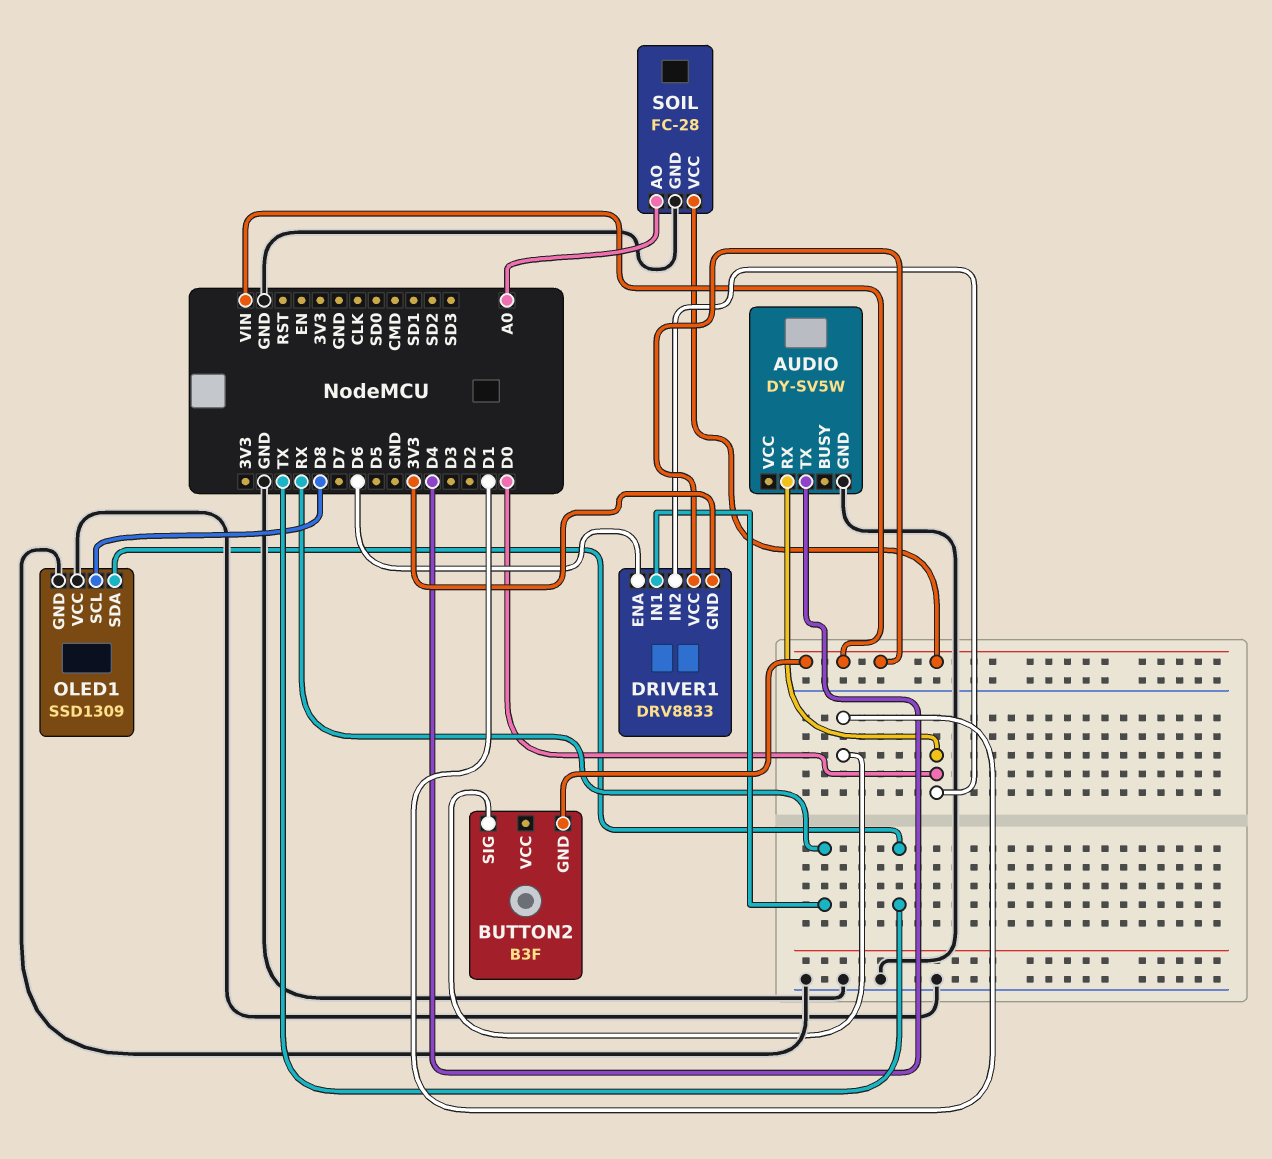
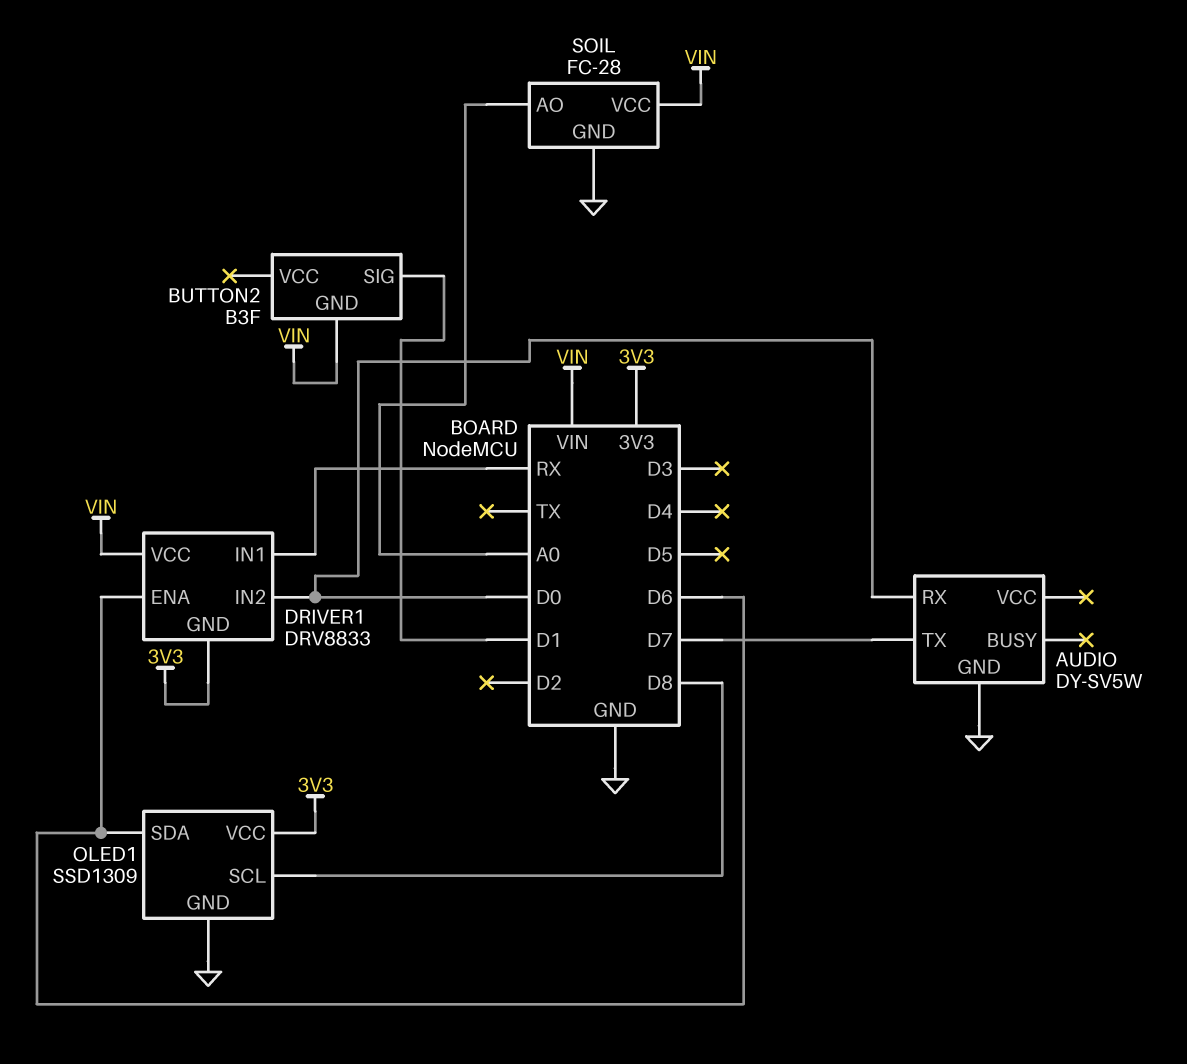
AUDIO pin TX: D4 -> D7
OLED1 pin SDA: TX -> D6
OLED1 pin VCC: GND -> 3V3

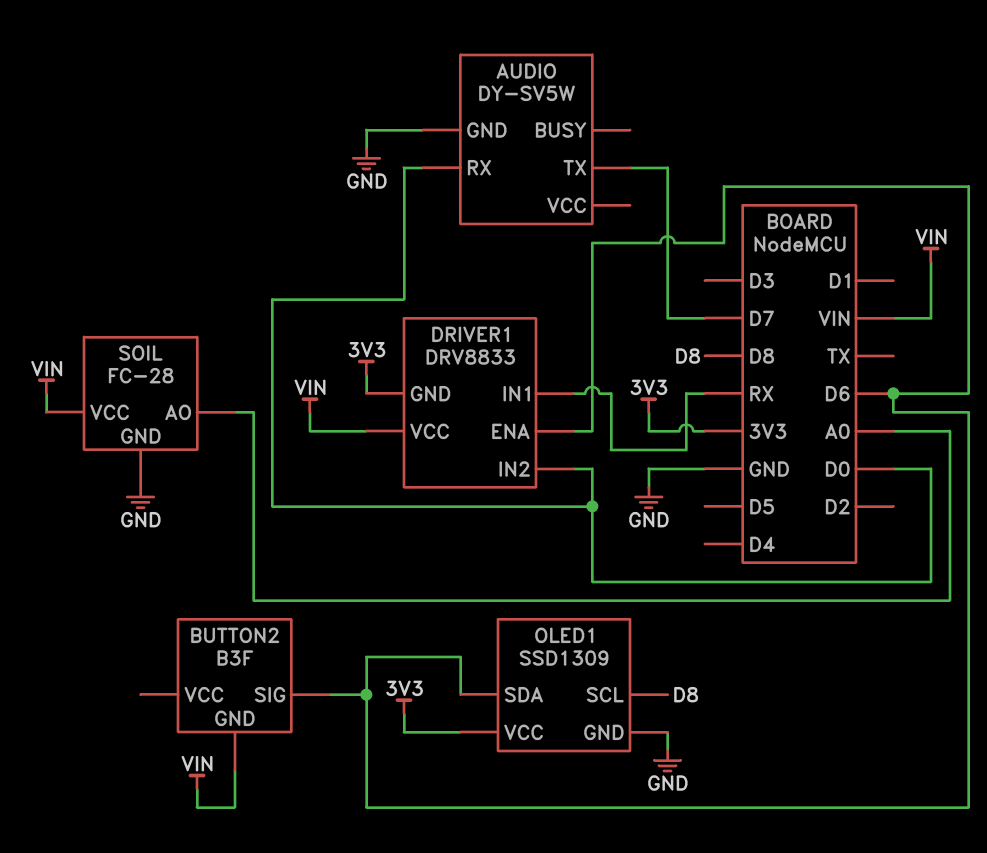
BUTTON2 pin SIG: D1 -> D6

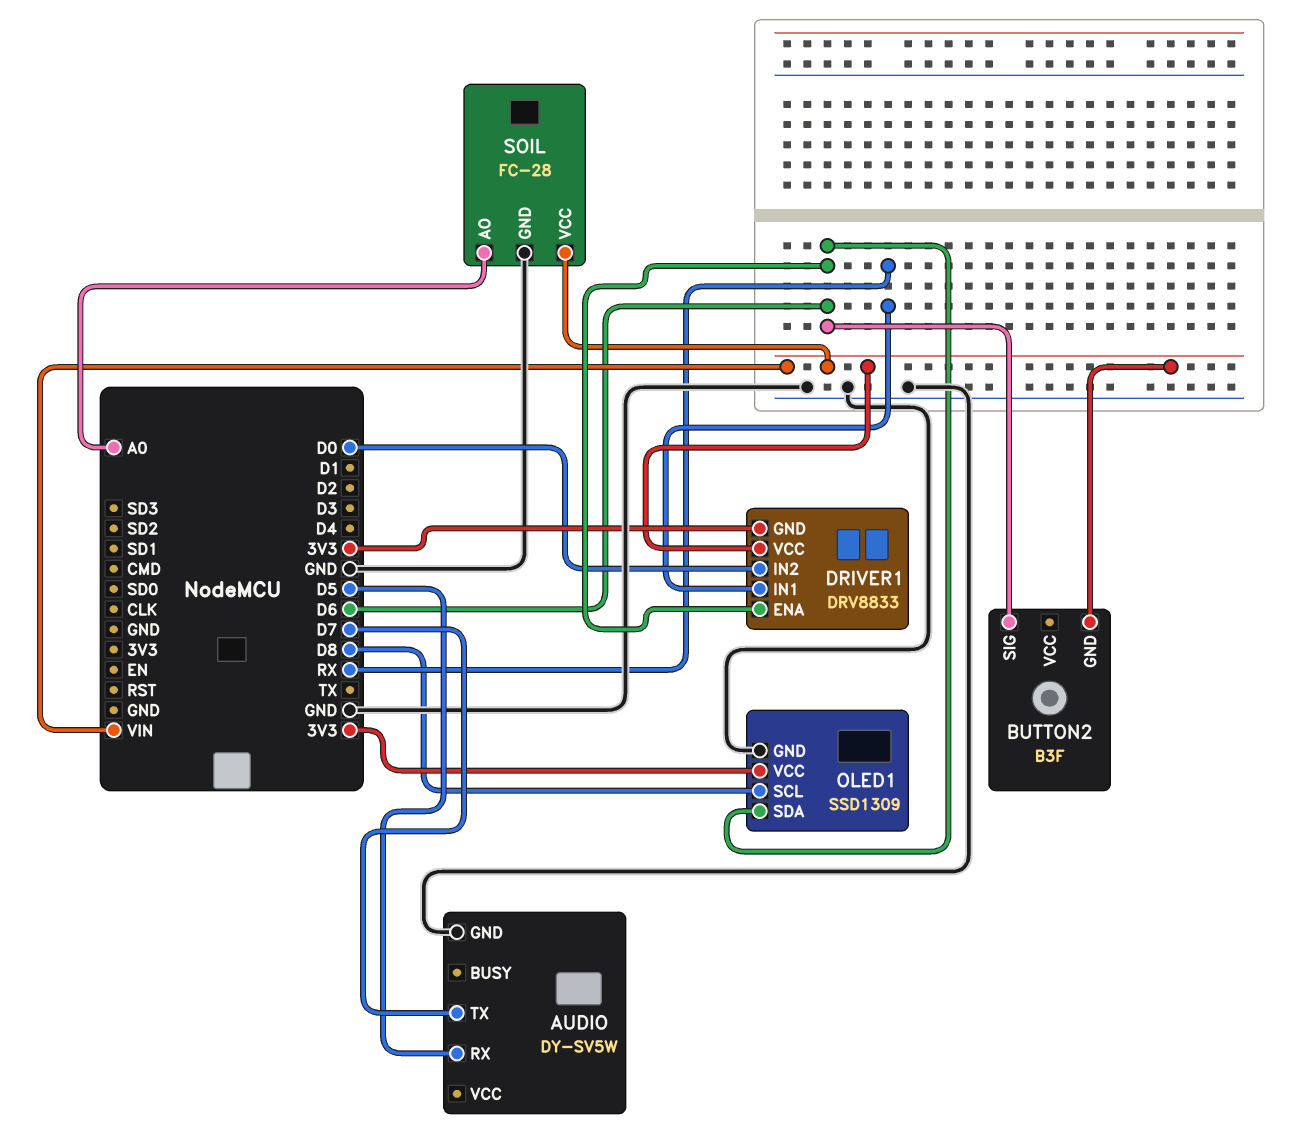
AUDIO pin RX: D0 -> D5

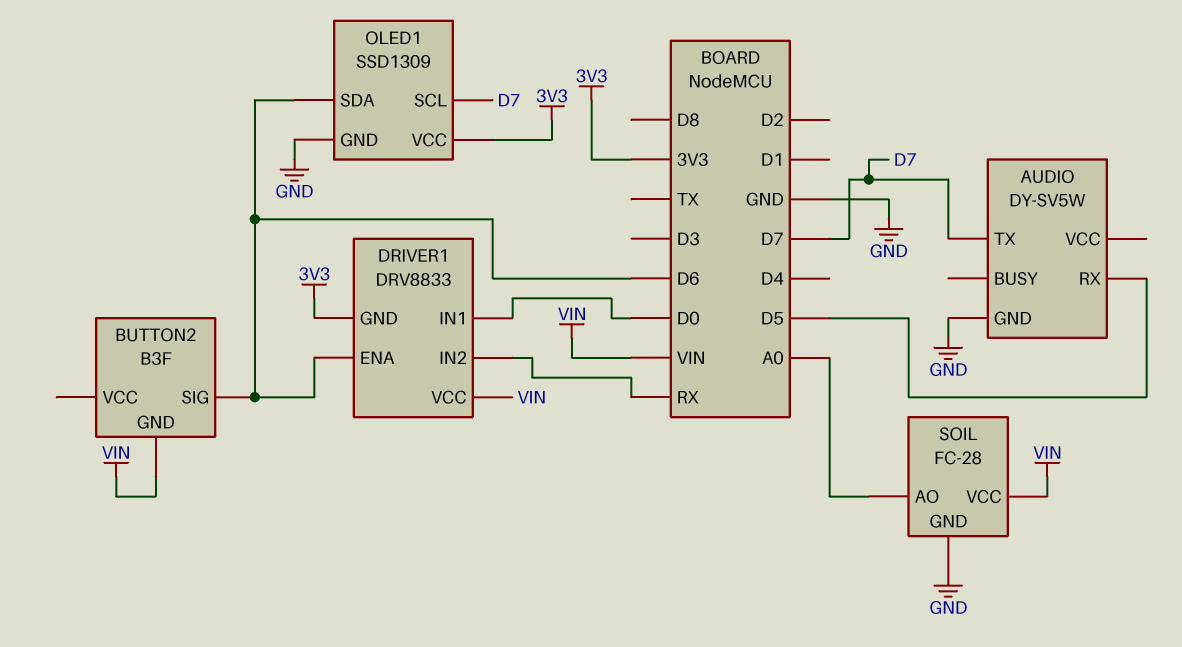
DRIVER1 pin IN1: RX -> D0
DRIVER1 pin IN2: D0 -> RX
OLED1 pin SCL: D8 -> D7

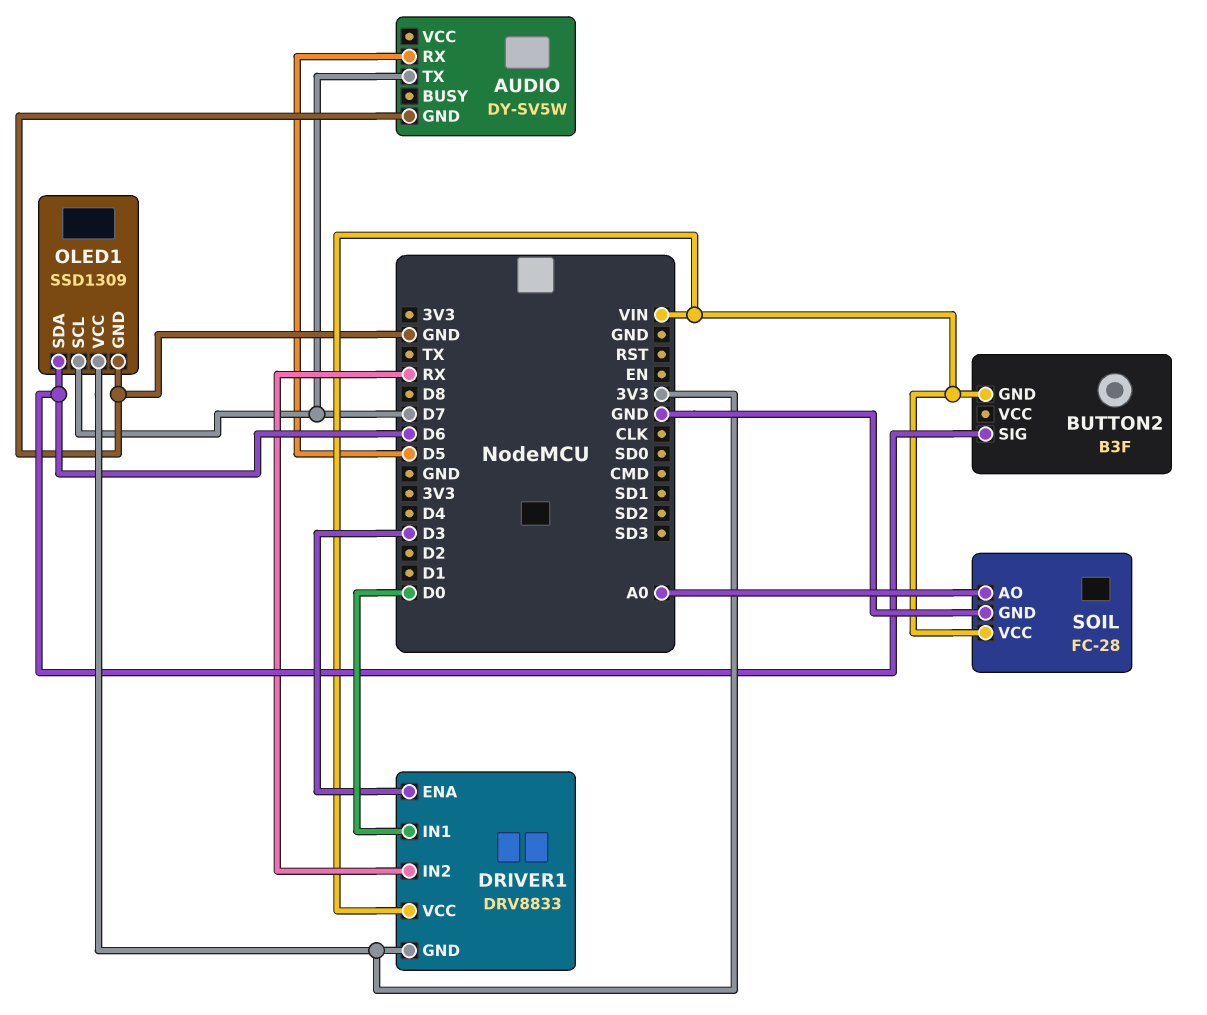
DRIVER1 pin ENA: D6 -> D3

